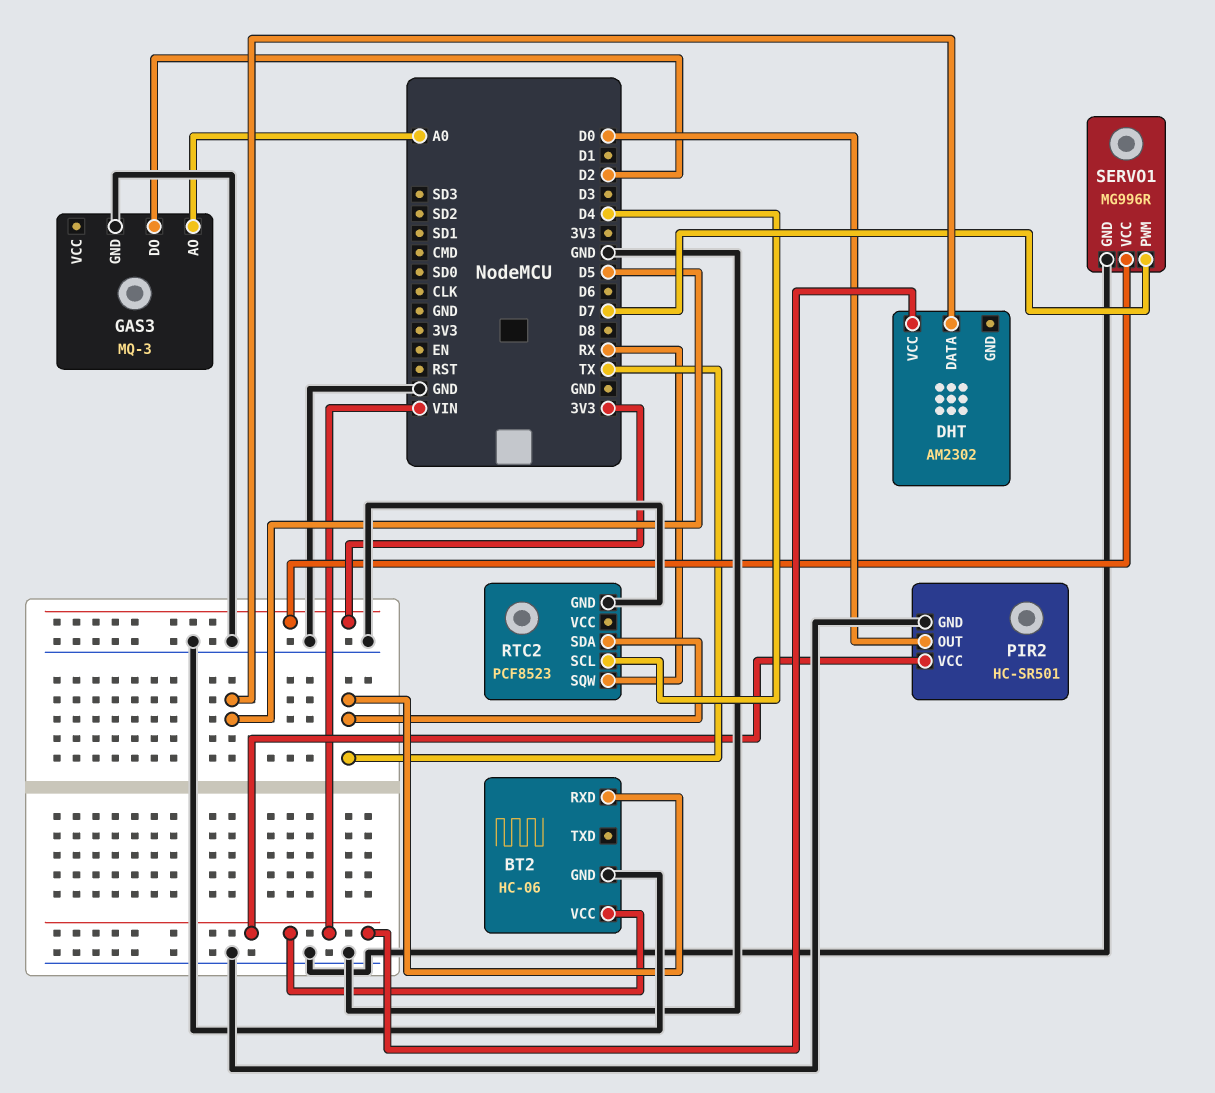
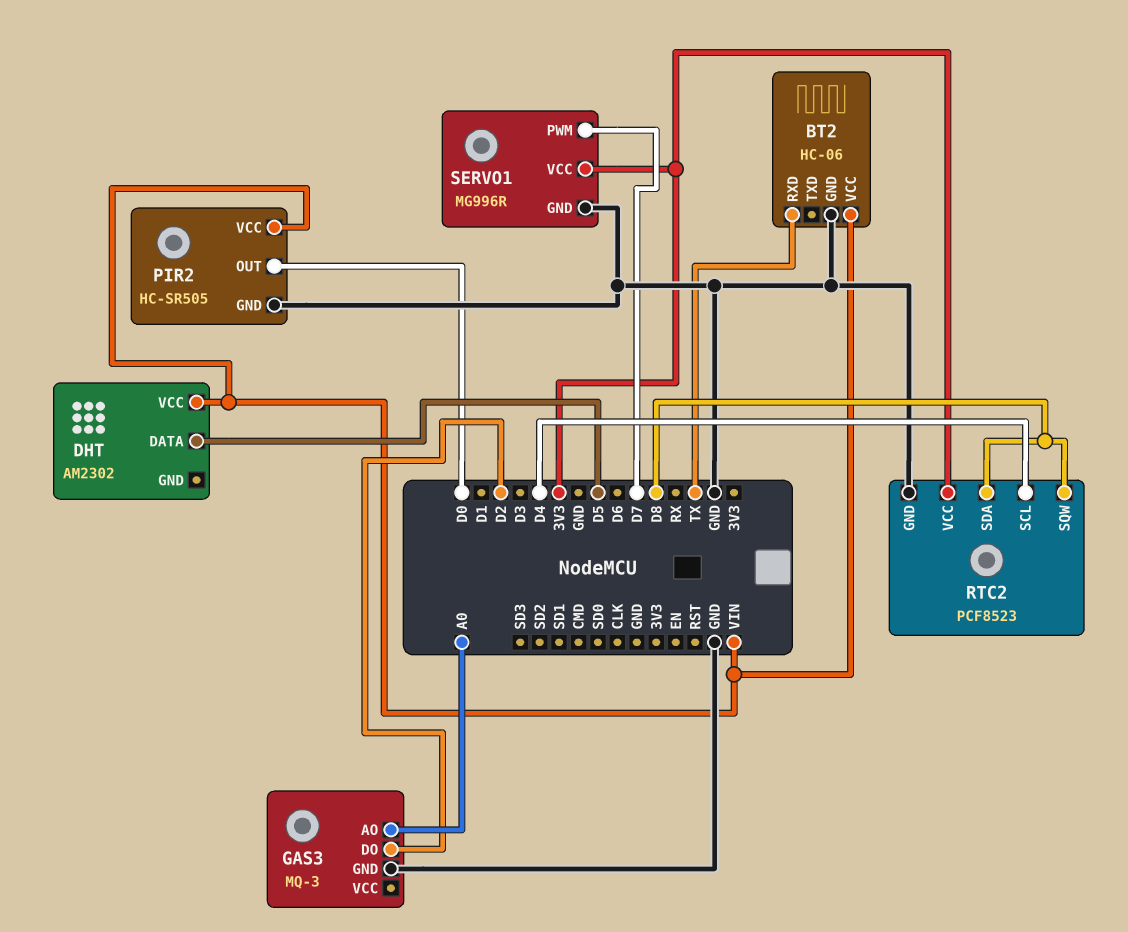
PIR2: HC-SR501 -> HC-SR505
RTC2 pin SDA: TX -> D8
RTC2 pin SQW: RX -> D8
RTC2 pin VCC: none -> 3V3

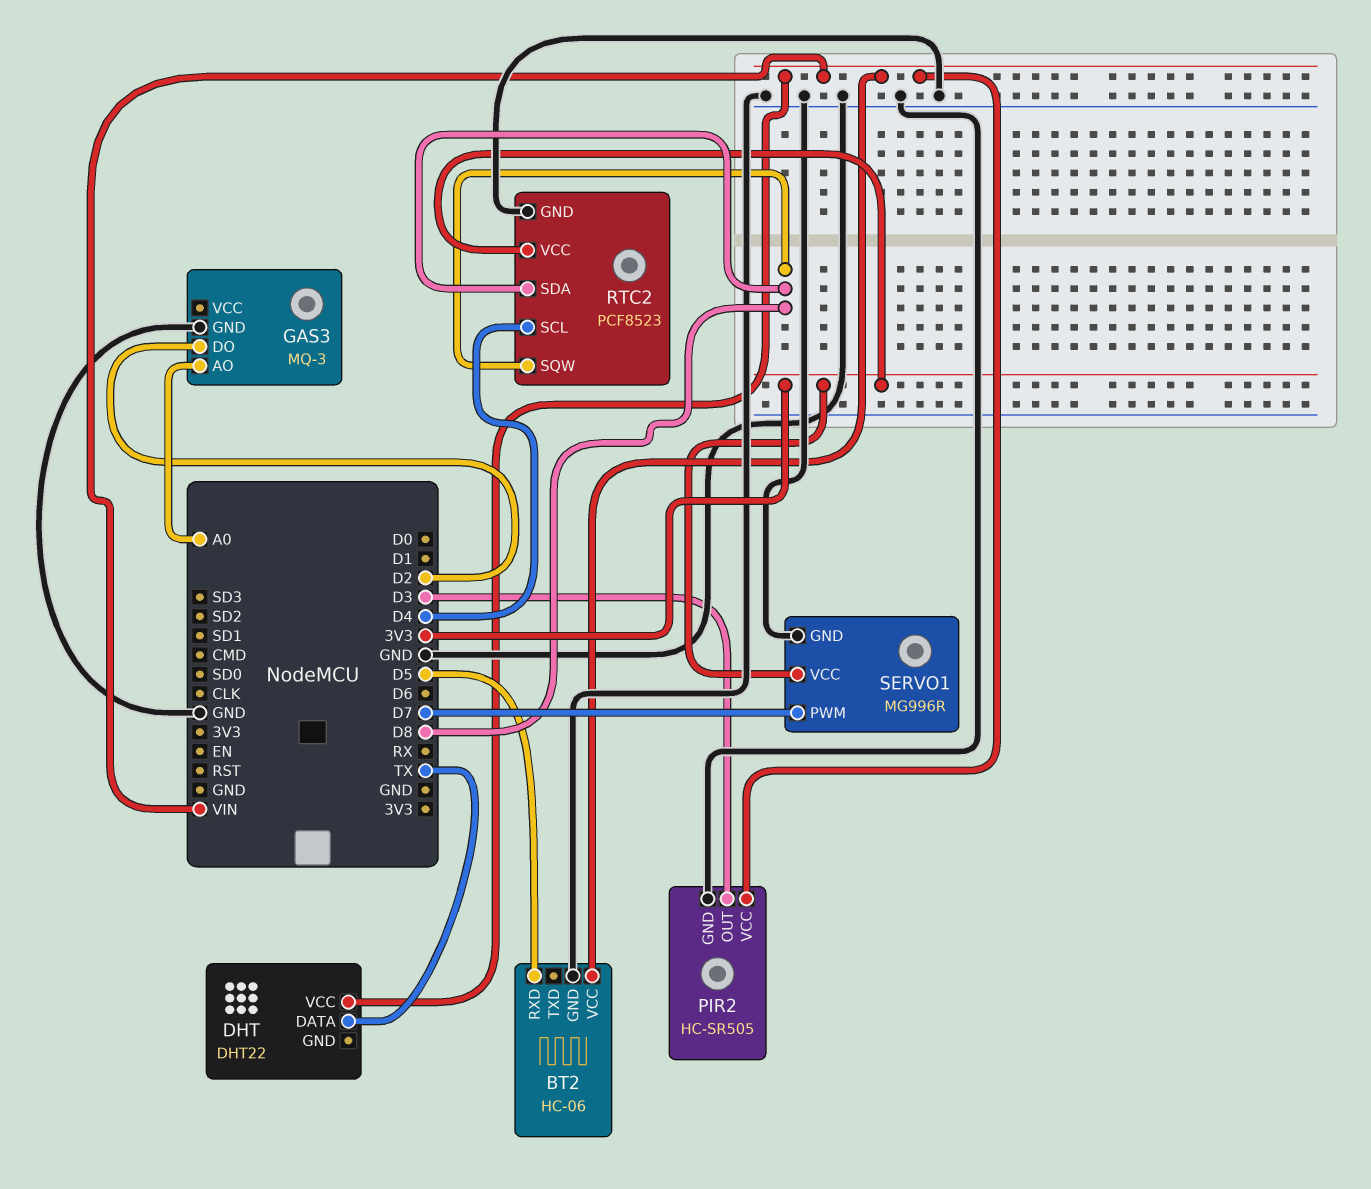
BT2 pin RXD: TX -> D5
DHT: AM2302 -> DHT22
DHT pin DATA: D5 -> TX
PIR2 pin OUT: D0 -> D3

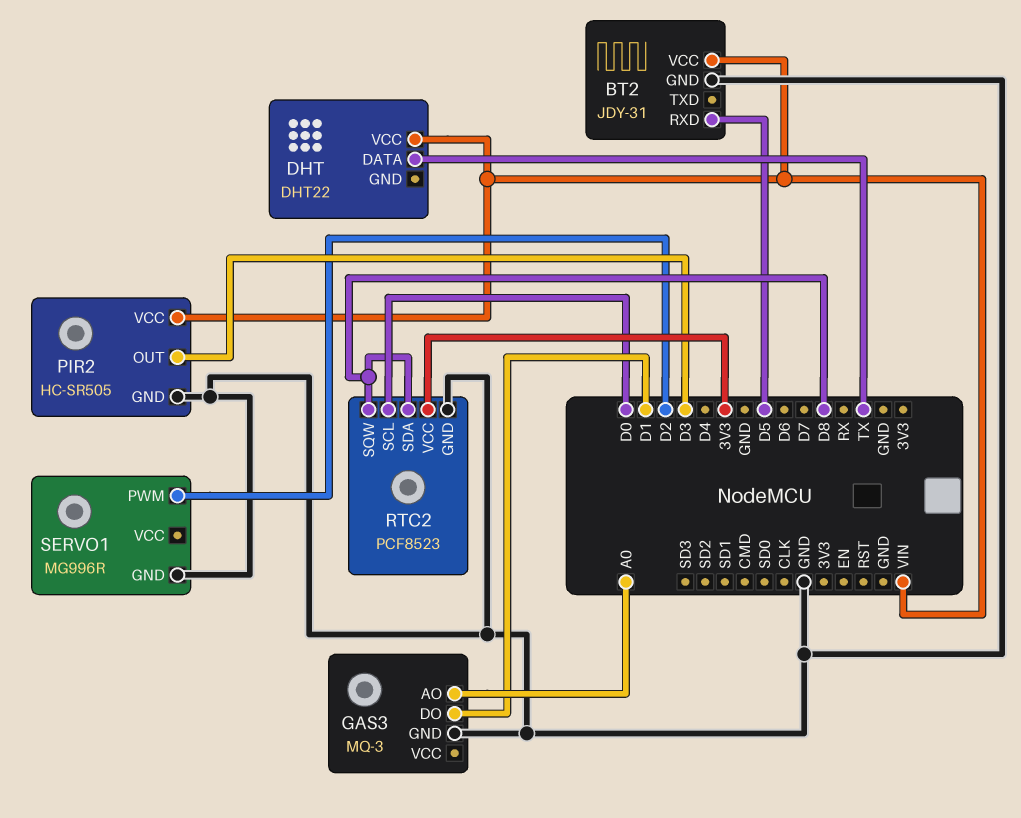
BT2: HC-06 -> JDY-31
GAS3 pin DO: D2 -> D1
RTC2 pin SCL: D4 -> D0
SERVO1 pin PWM: D7 -> D2
SERVO1 pin VCC: 3V3 -> none

